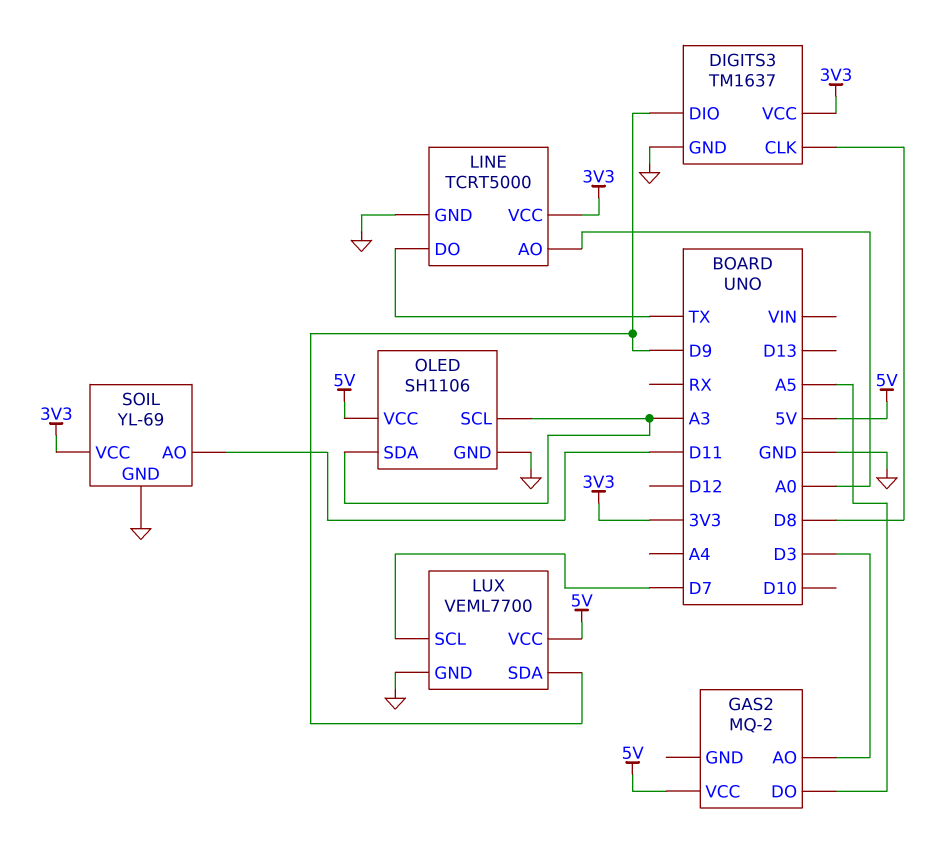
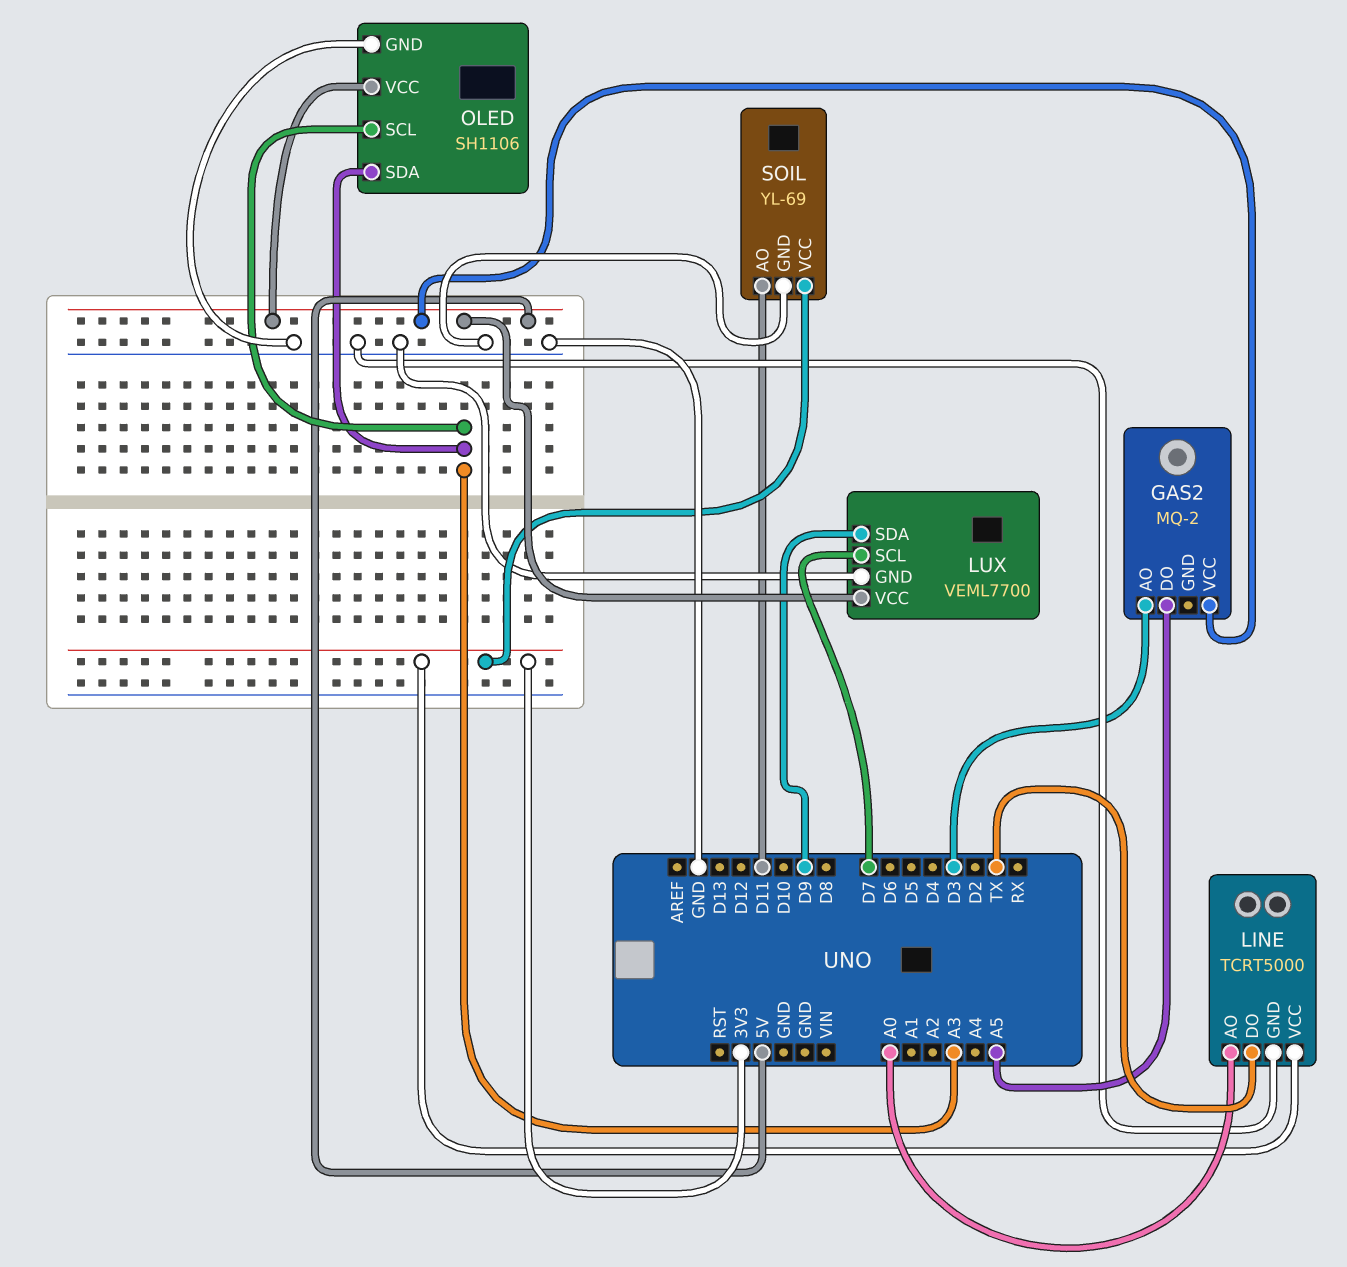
DIGITS3: TM1637 -> none
DIGITS3 pin CLK: D8 -> none
DIGITS3 pin DIO: D9 -> none
DIGITS3 pin GND: GND -> none
DIGITS3 pin VCC: 3V3 -> none

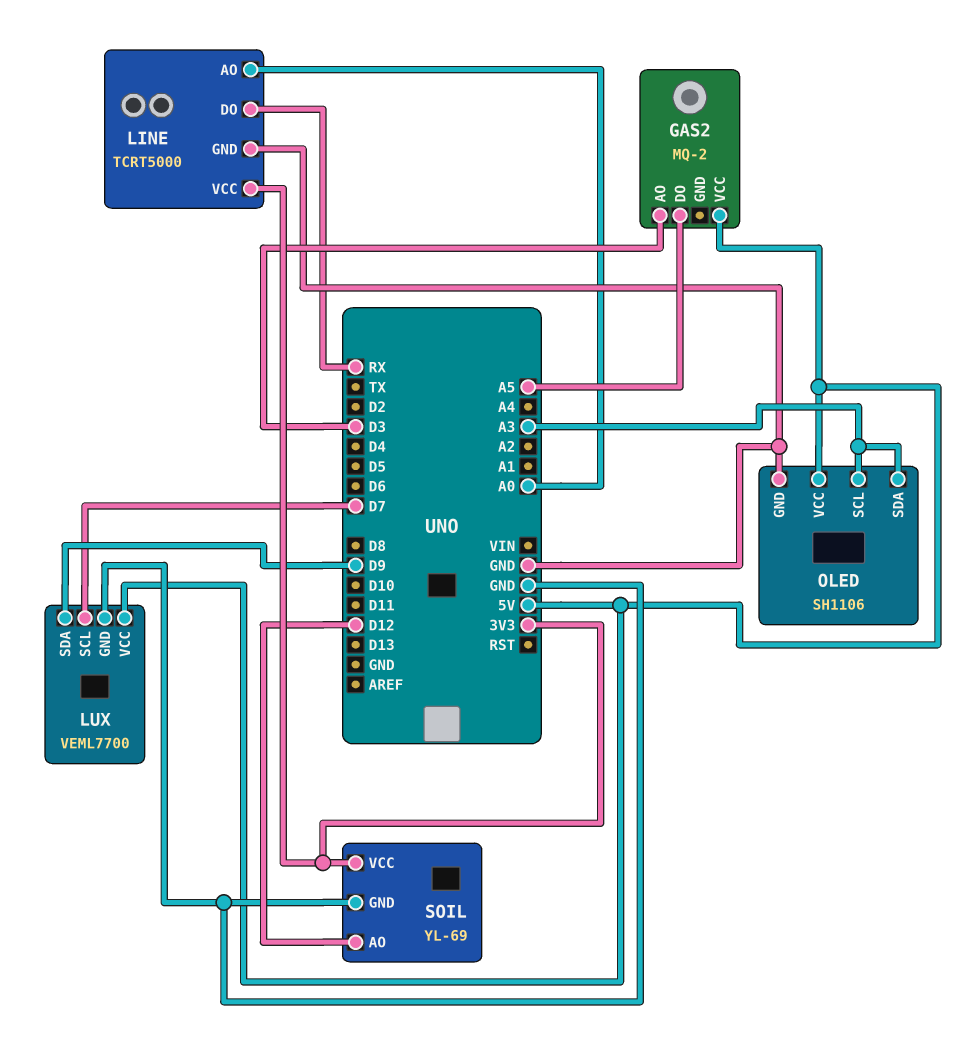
LINE pin DO: TX -> RX
SOIL pin AO: D11 -> D12

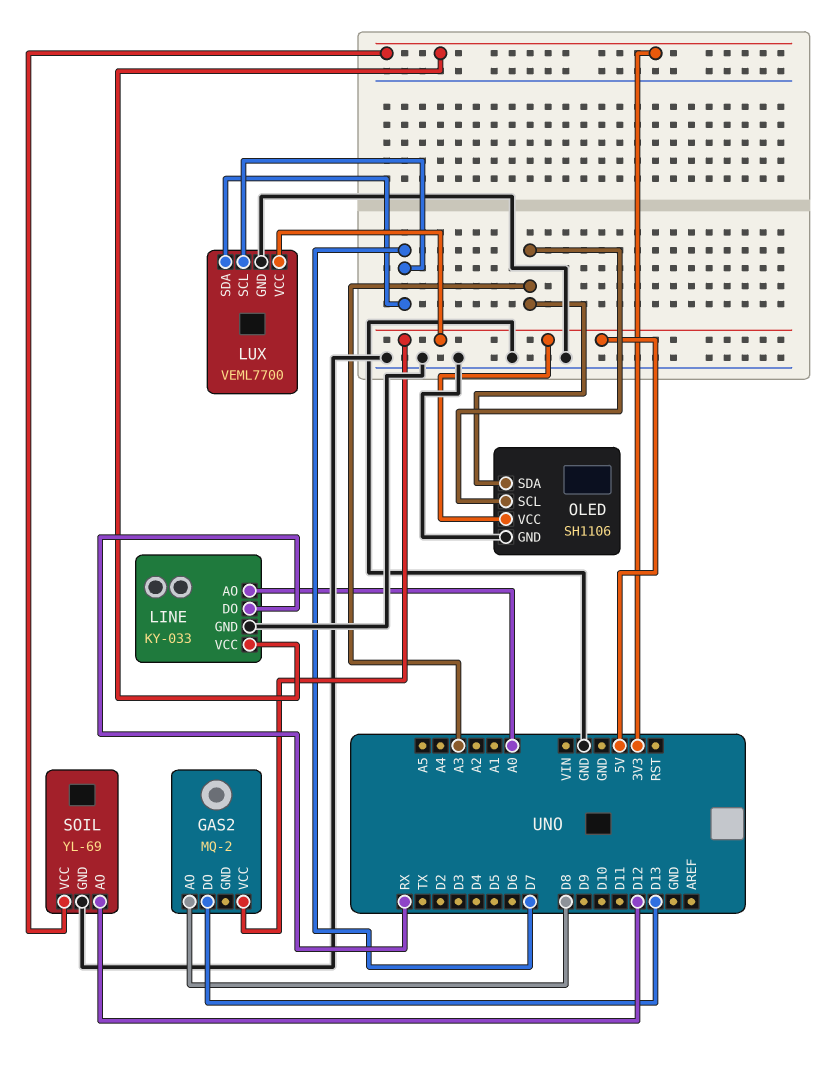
GAS2 pin AO: D3 -> D8
GAS2 pin DO: A5 -> D13
LINE: TCRT5000 -> KY-033
LUX pin SDA: D9 -> D7

